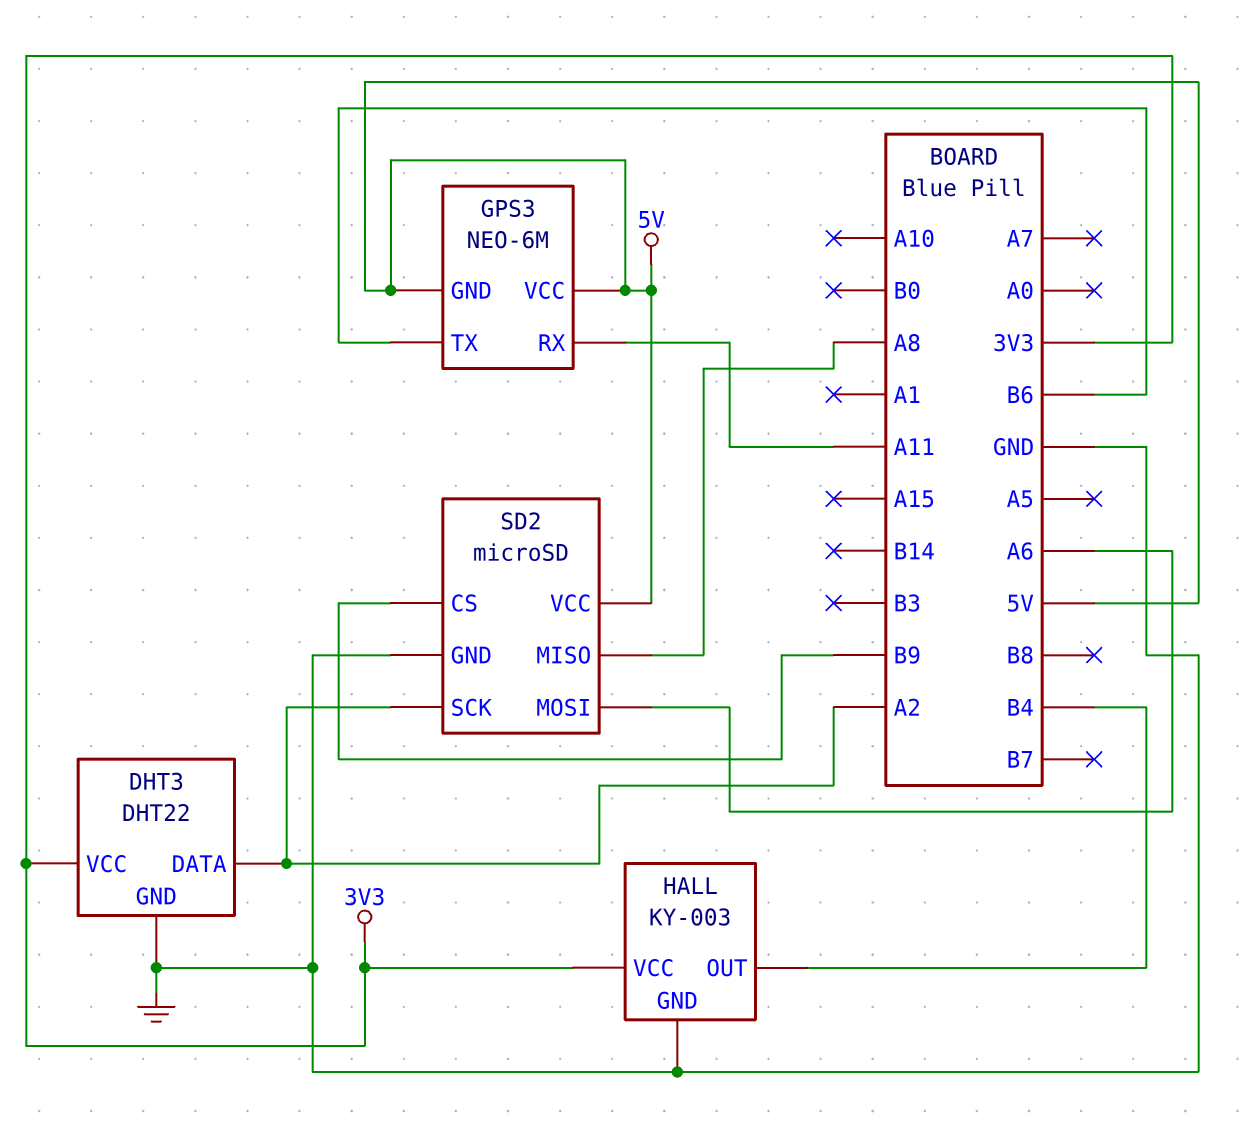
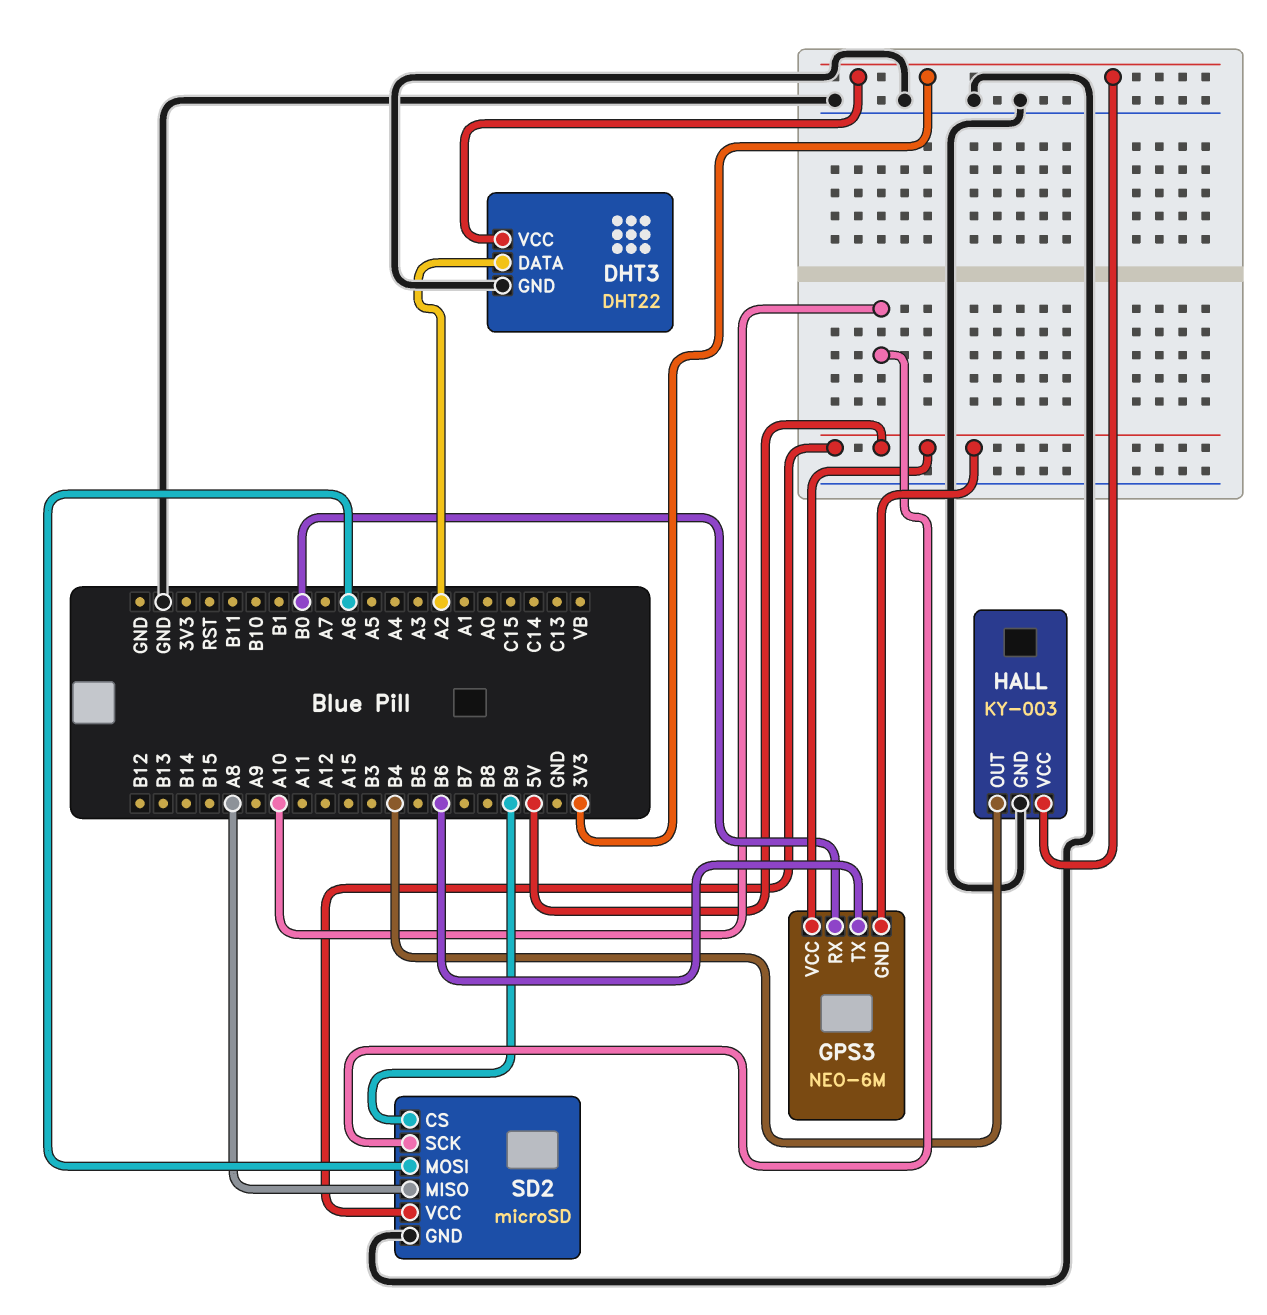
GPS3 pin RX: A11 -> B0
SD2 pin SCK: A2 -> A10

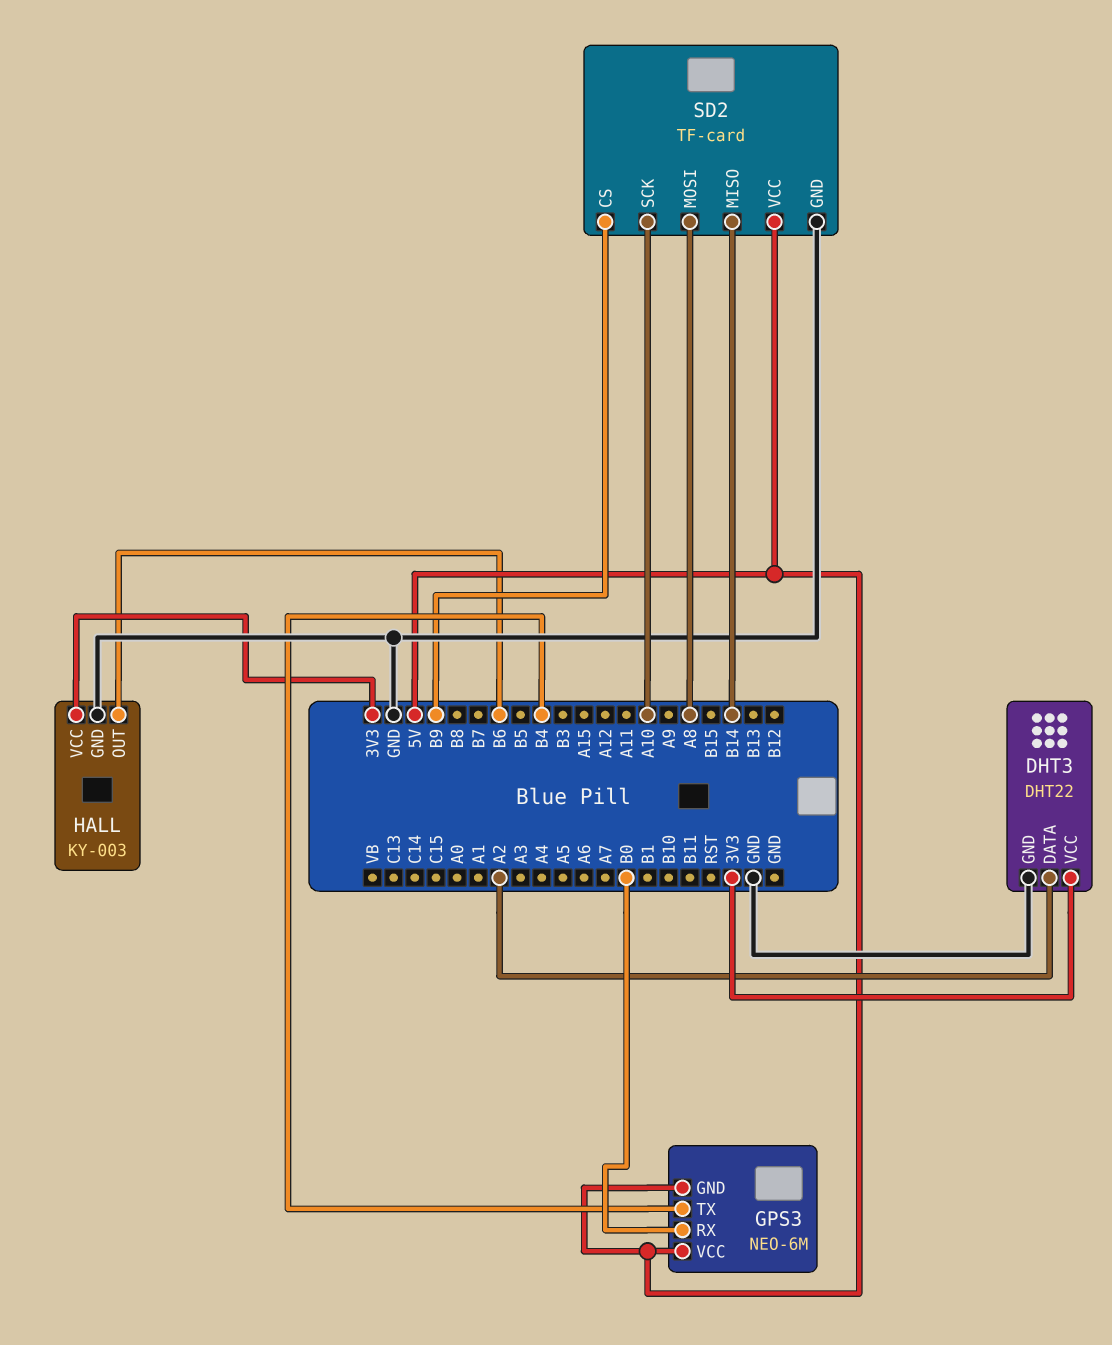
GPS3 pin TX: B6 -> B4
HALL pin OUT: B4 -> B6
SD2: microSD -> TF-card
SD2 pin MISO: A8 -> B14
SD2 pin MOSI: A6 -> A8

